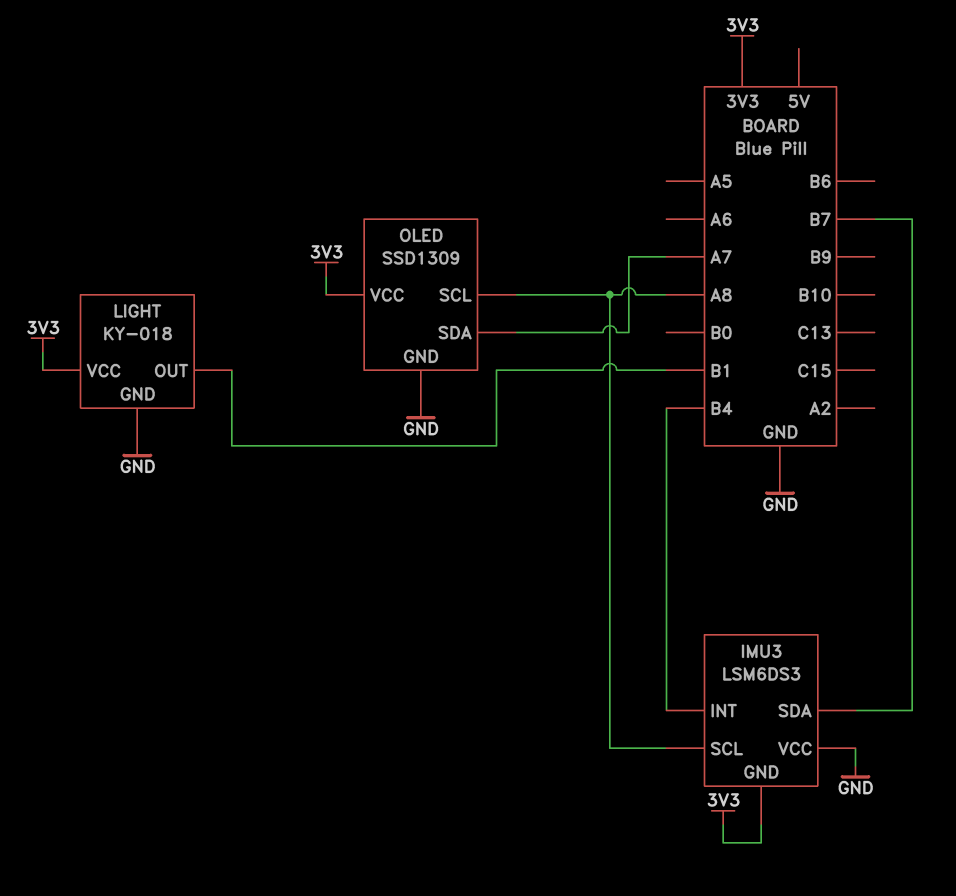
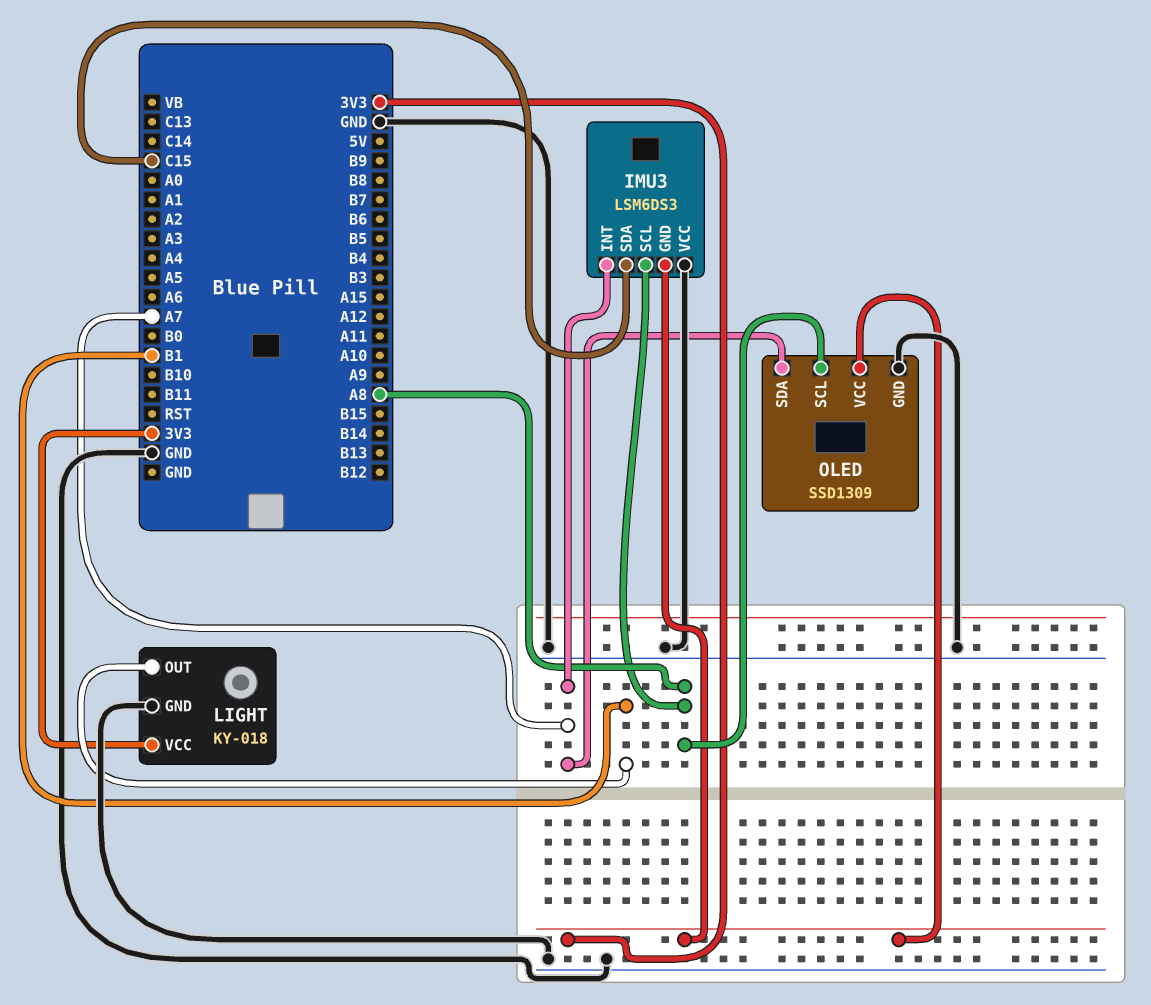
IMU3 pin INT: B4 -> A7
IMU3 pin SDA: B7 -> C15

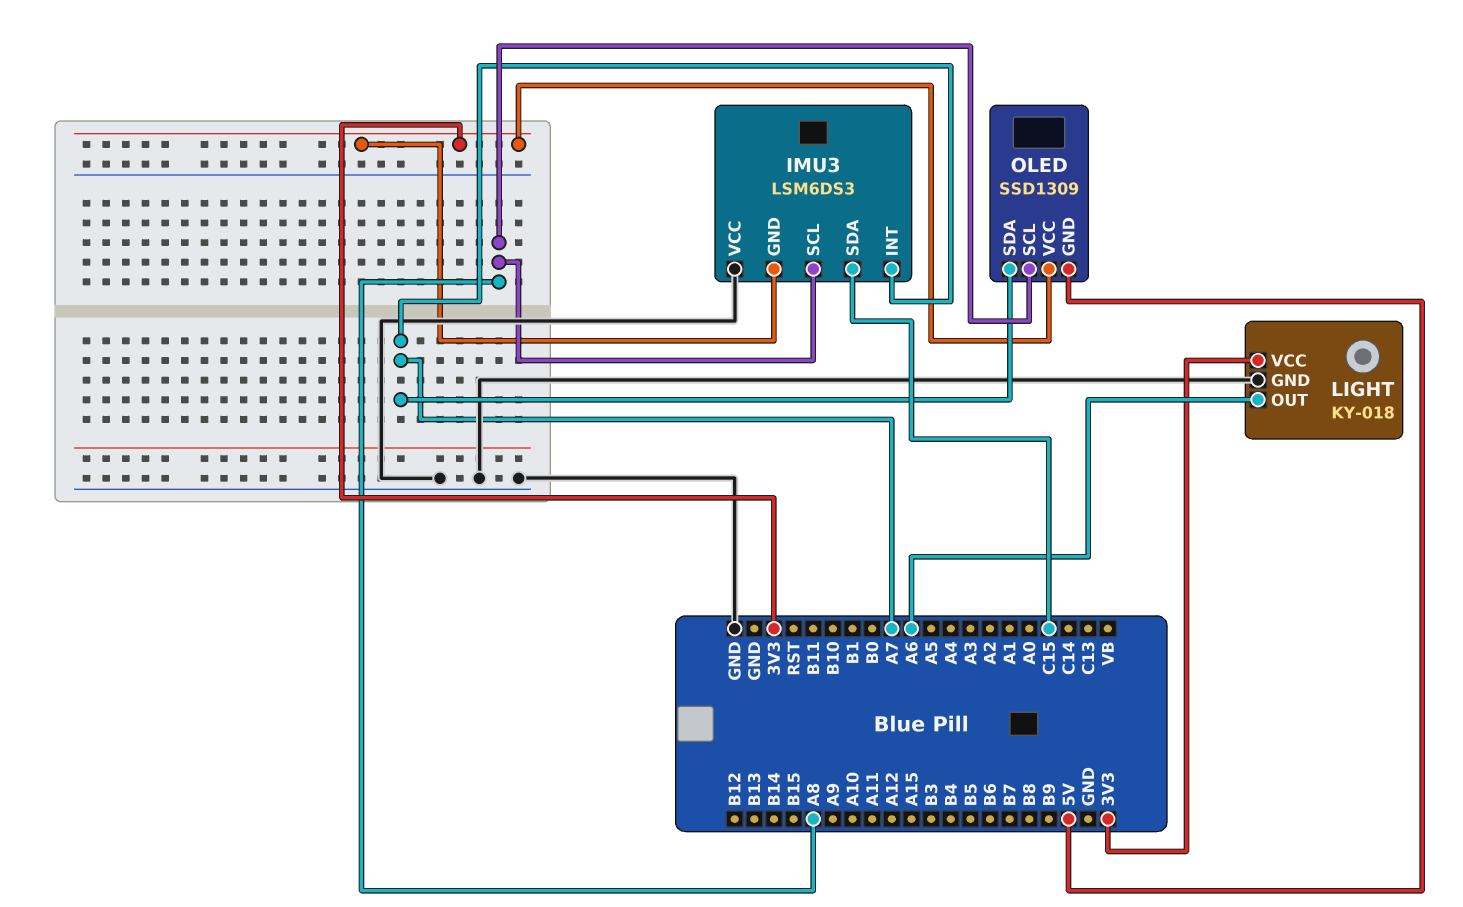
LIGHT pin OUT: B1 -> A6
OLED pin GND: GND -> 5V

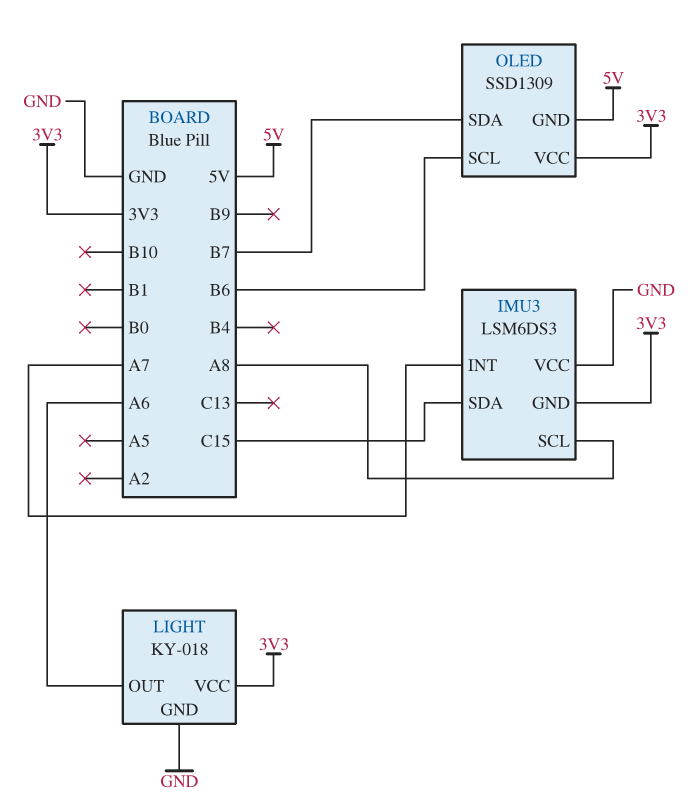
OLED pin SCL: A8 -> B6
OLED pin SDA: A7 -> B7

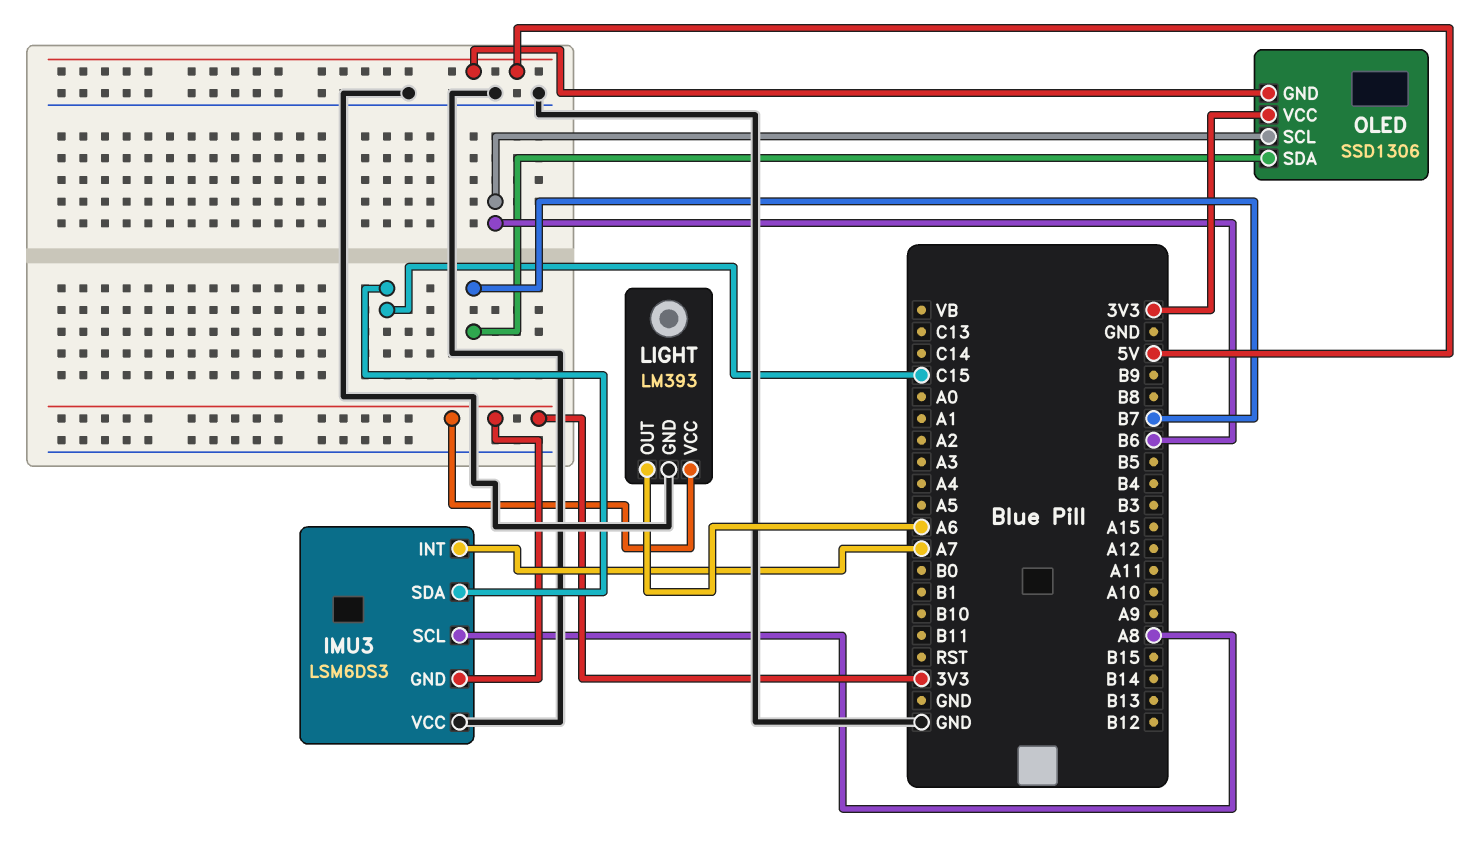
LIGHT: KY-018 -> LM393
OLED: SSD1309 -> SSD1306

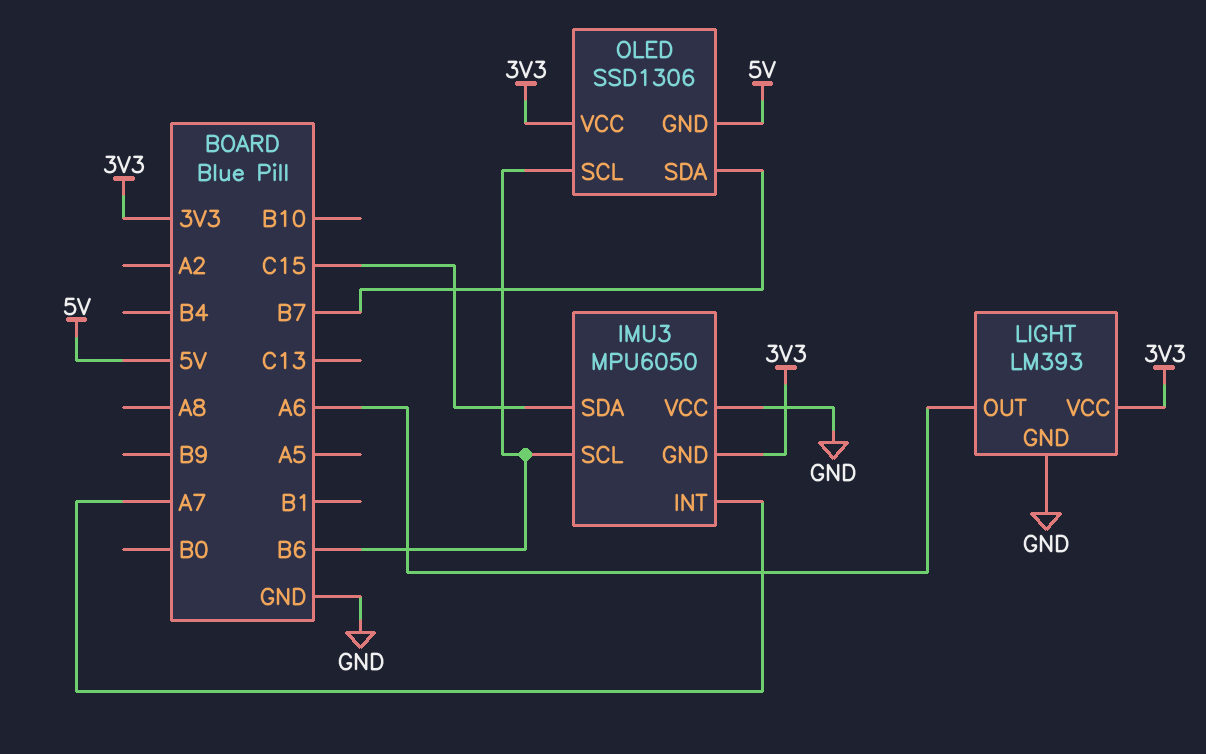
IMU3: LSM6DS3 -> MPU6050
IMU3 pin SCL: A8 -> B6

